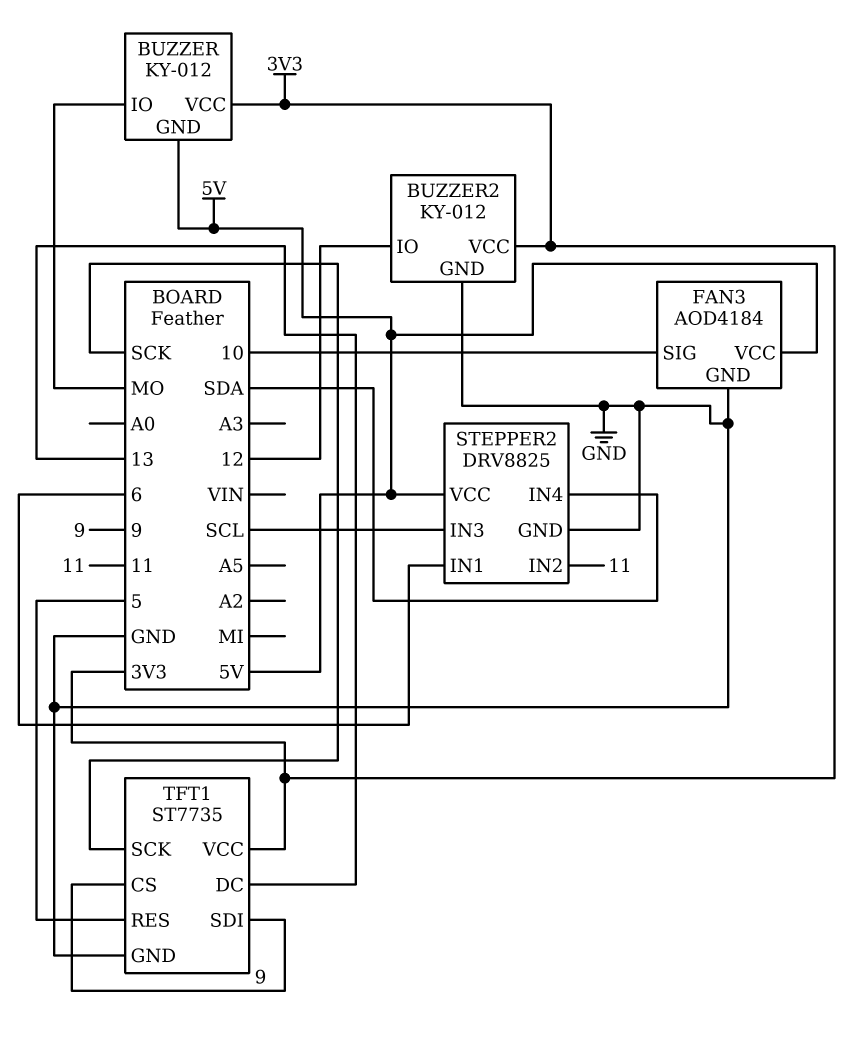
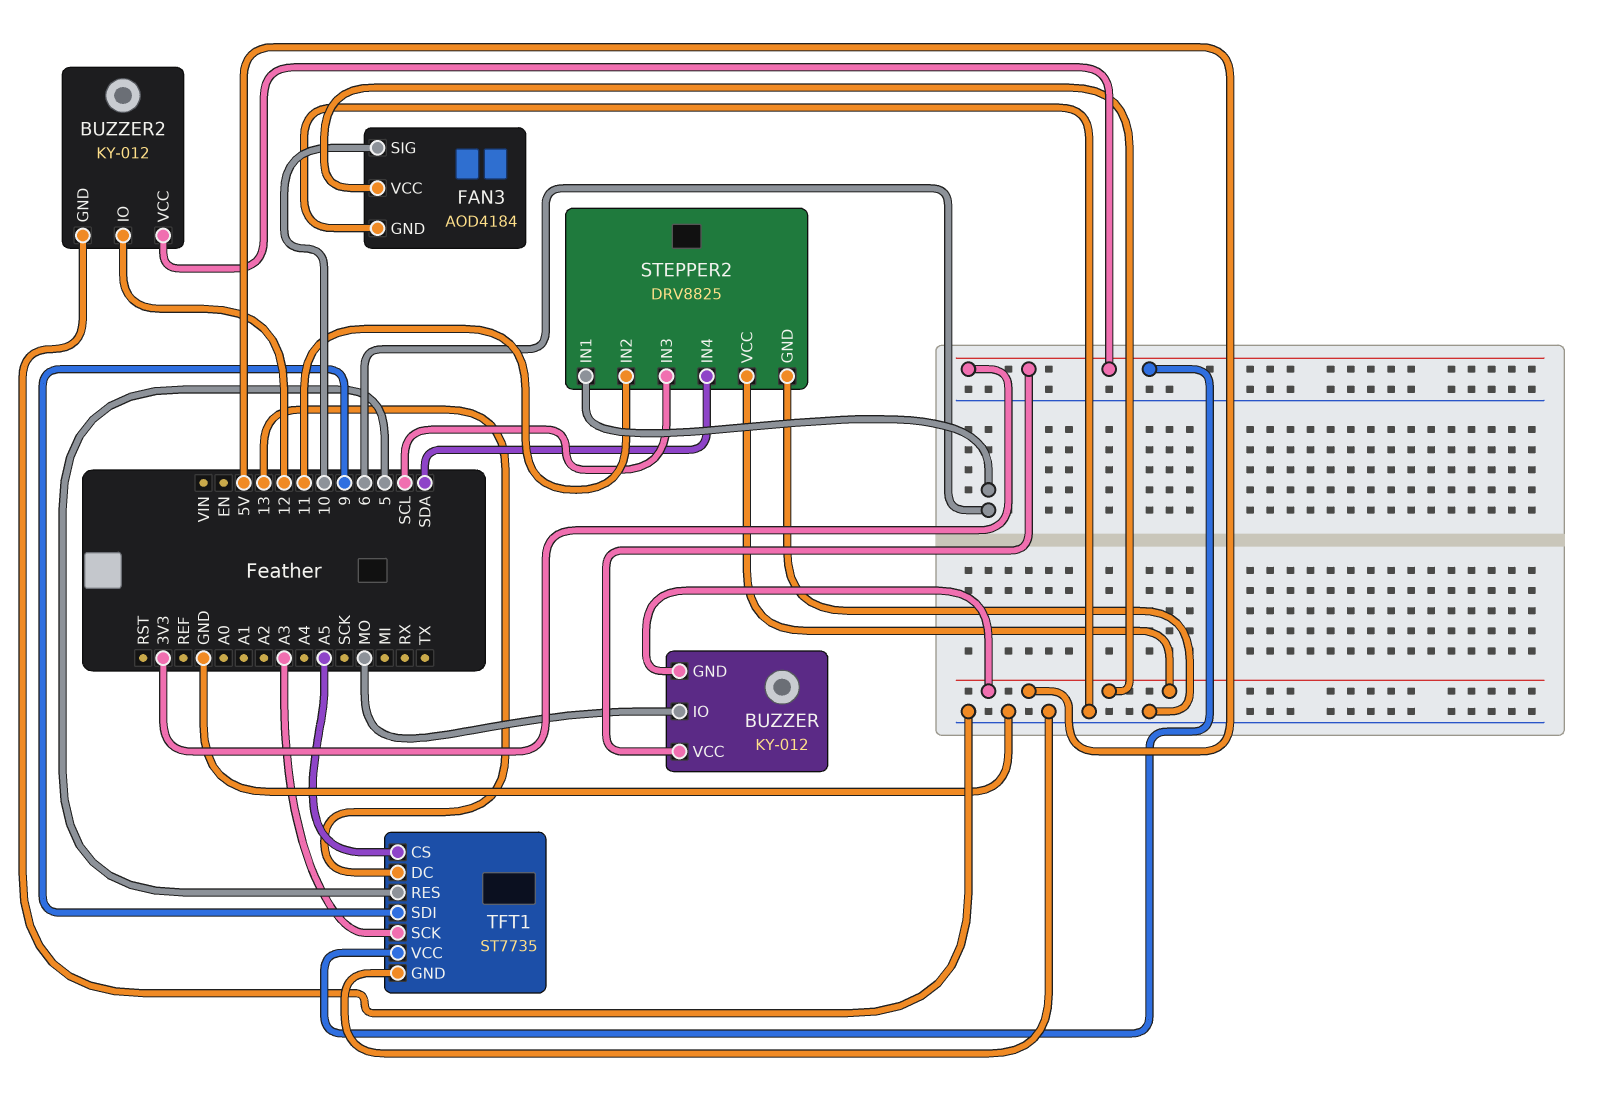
TFT1 pin CS: 9 -> A5
TFT1 pin SCK: SCK -> A3

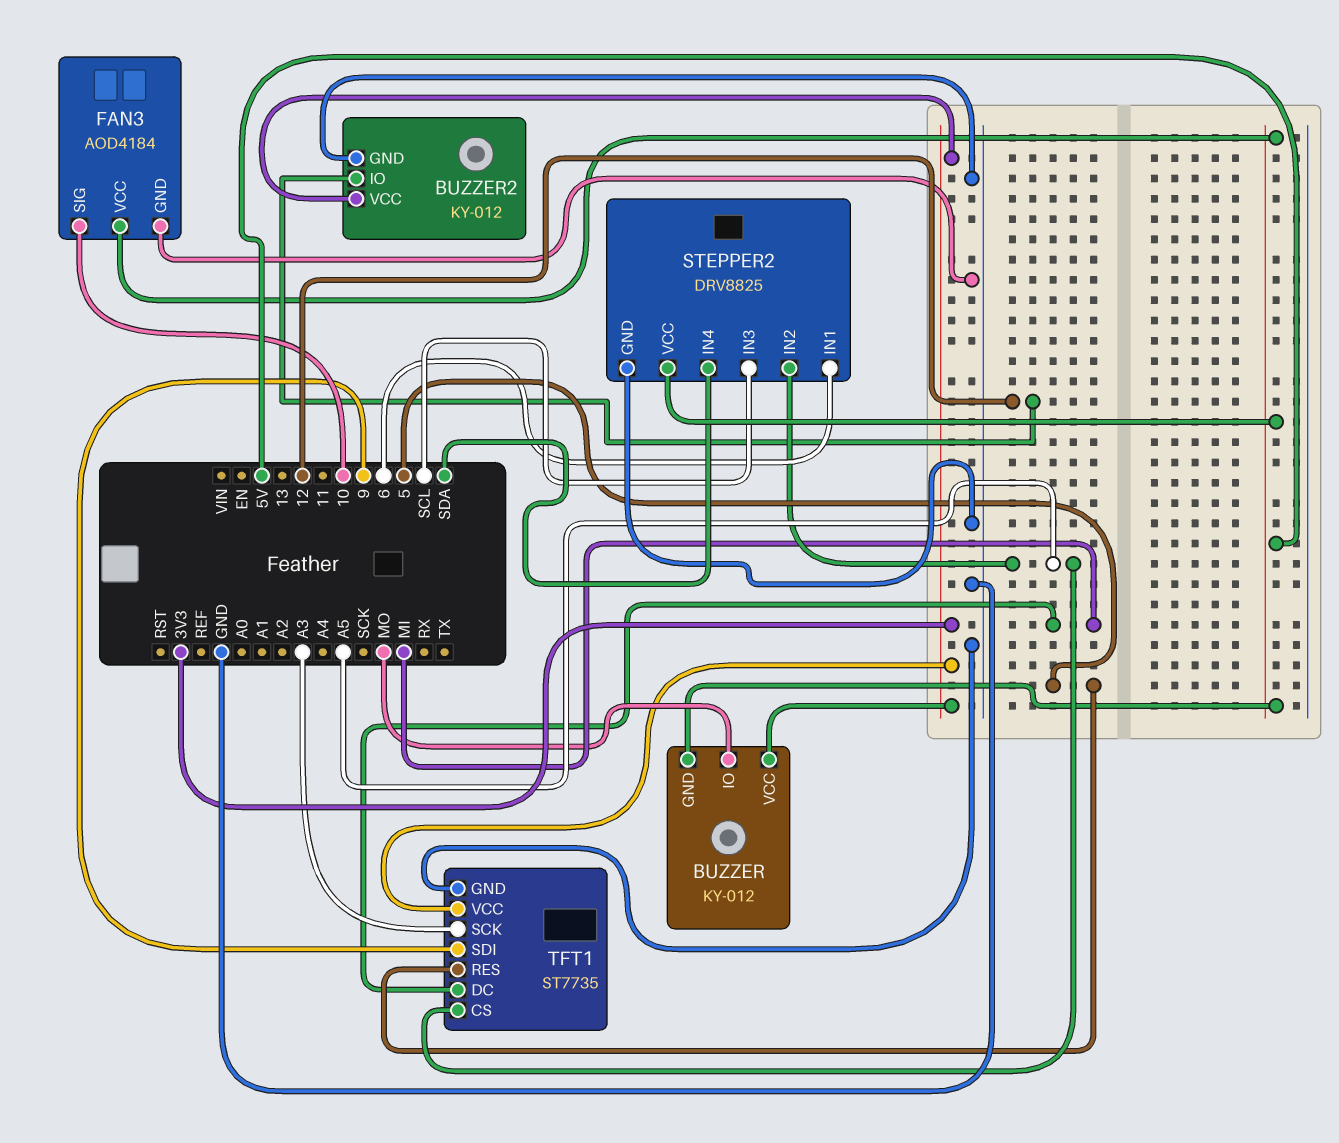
STEPPER2 pin IN2: 11 -> A5
TFT1 pin DC: 13 -> MI

